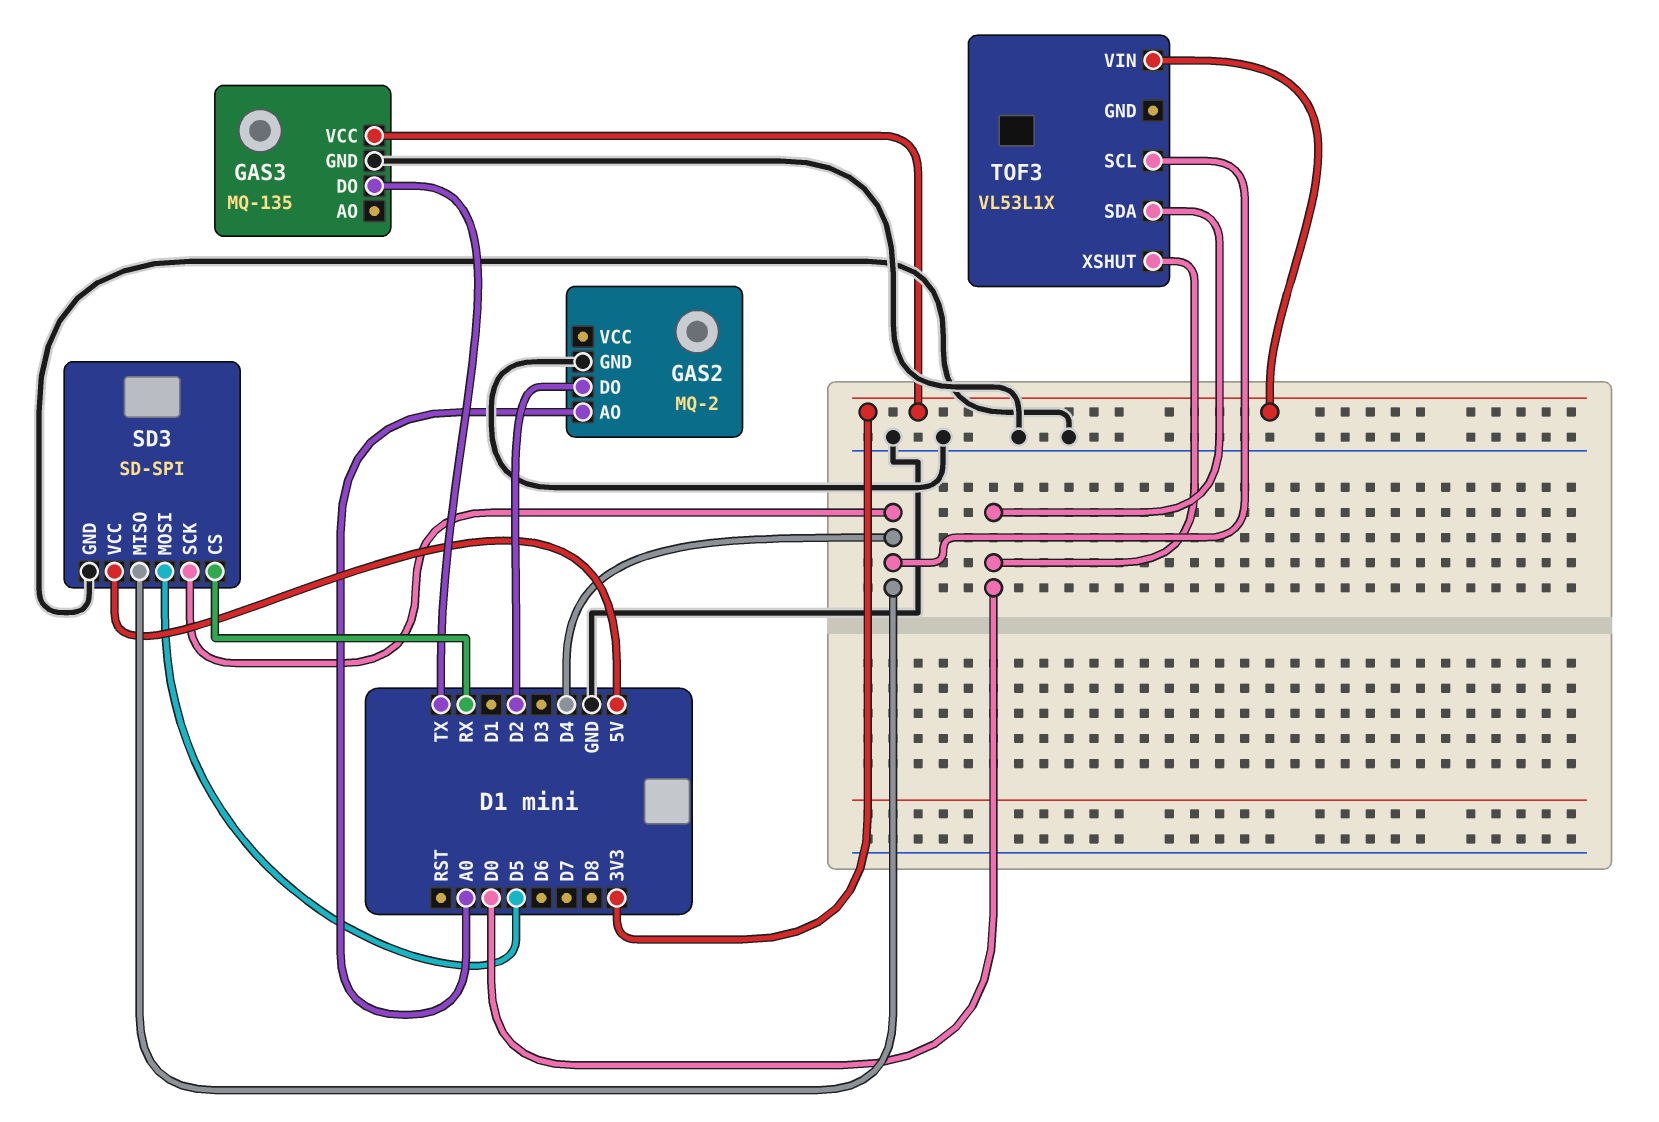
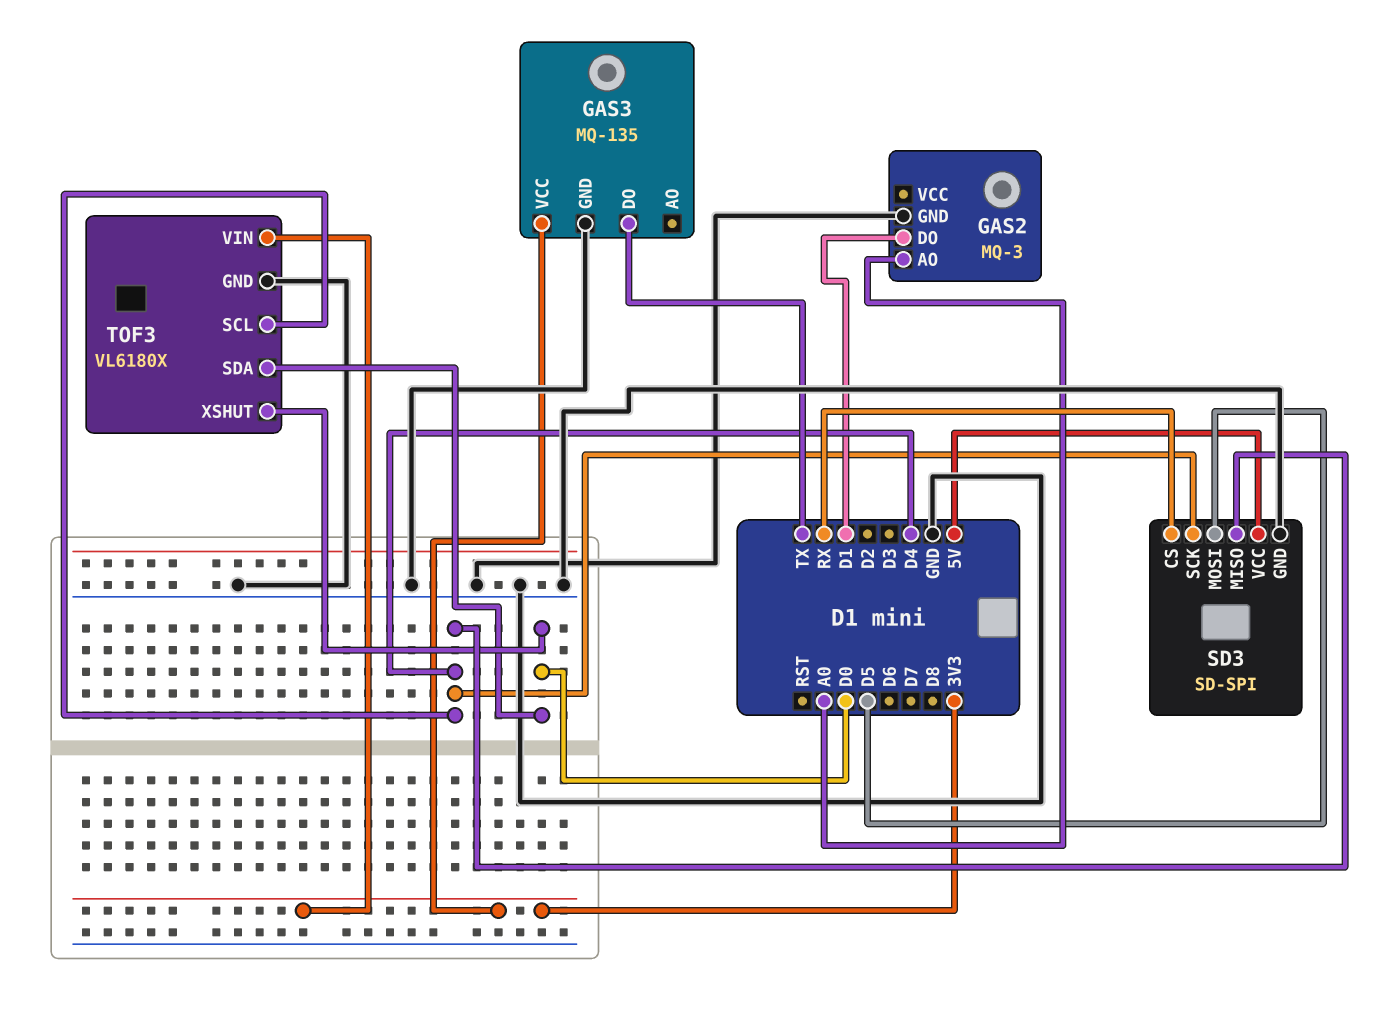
GAS2: MQ-2 -> MQ-3
GAS2 pin DO: D2 -> D1
TOF3: VL53L1X -> VL6180X
TOF3 pin GND: none -> GND

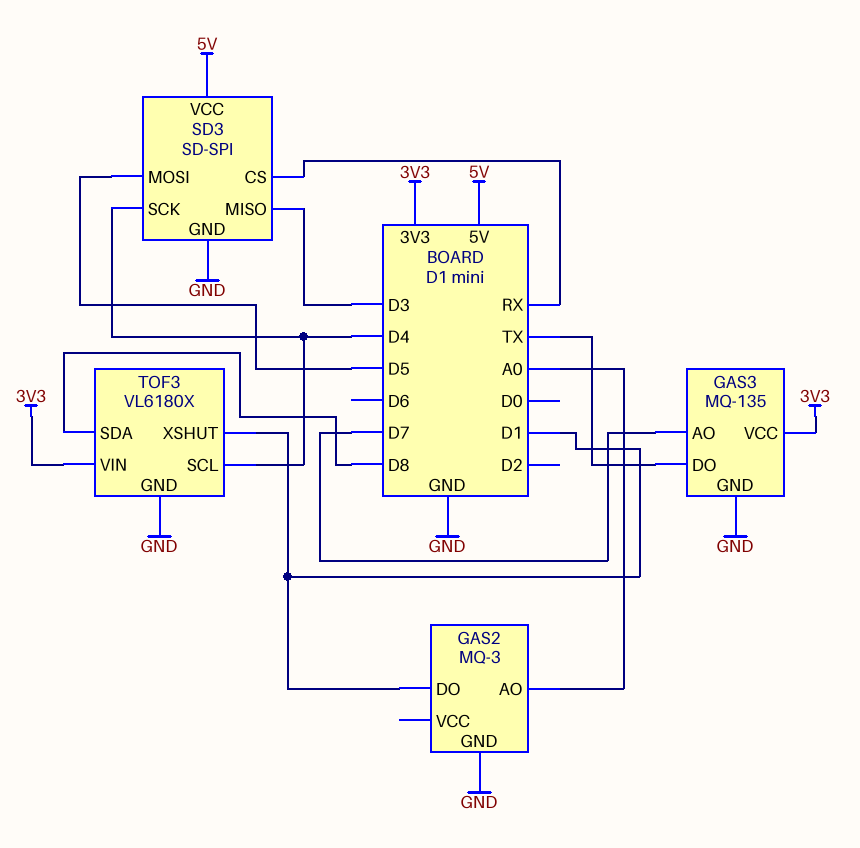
GAS3 pin AO: none -> D7
SD3 pin MISO: D4 -> D3
TOF3 pin SDA: D0 -> D8
TOF3 pin XSHUT: D0 -> D1

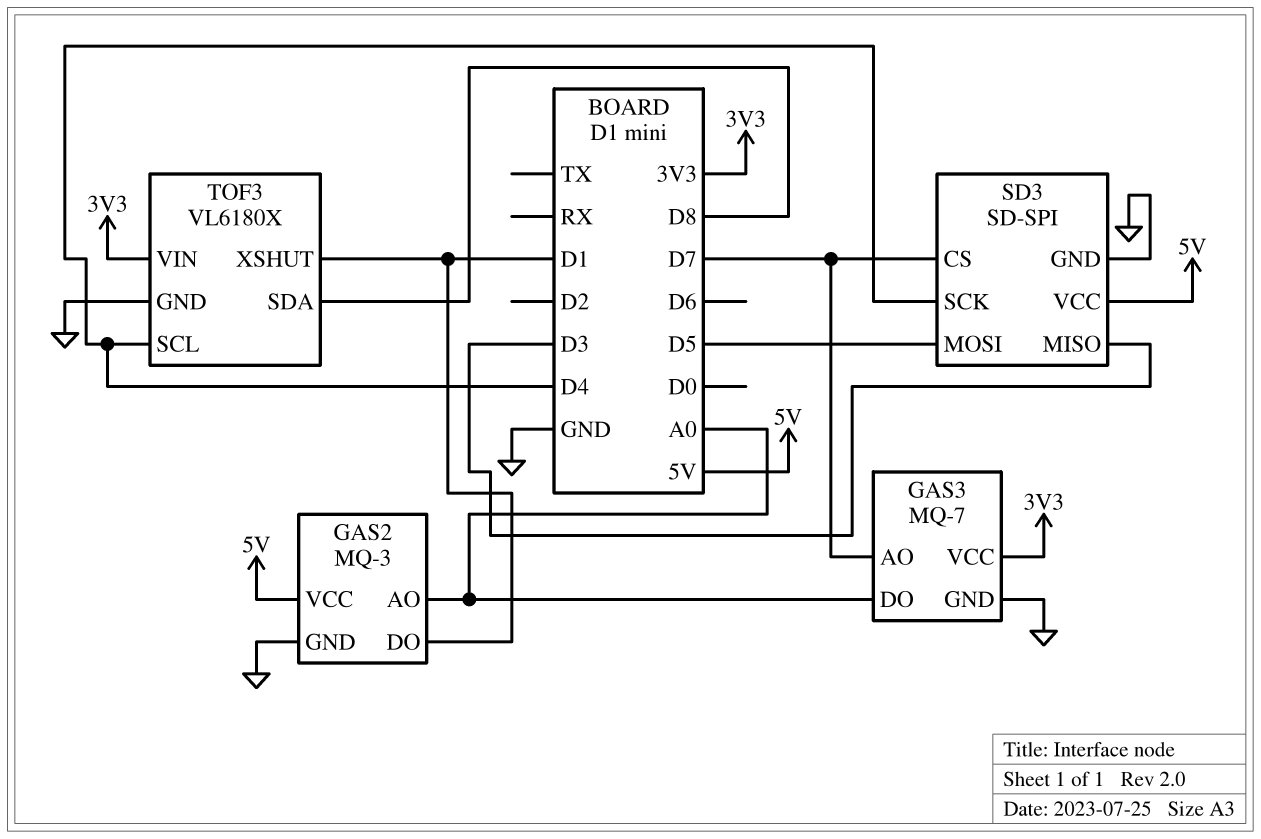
GAS2 pin VCC: none -> 5V
GAS3: MQ-135 -> MQ-7
GAS3 pin DO: TX -> A0
SD3 pin CS: RX -> D7

